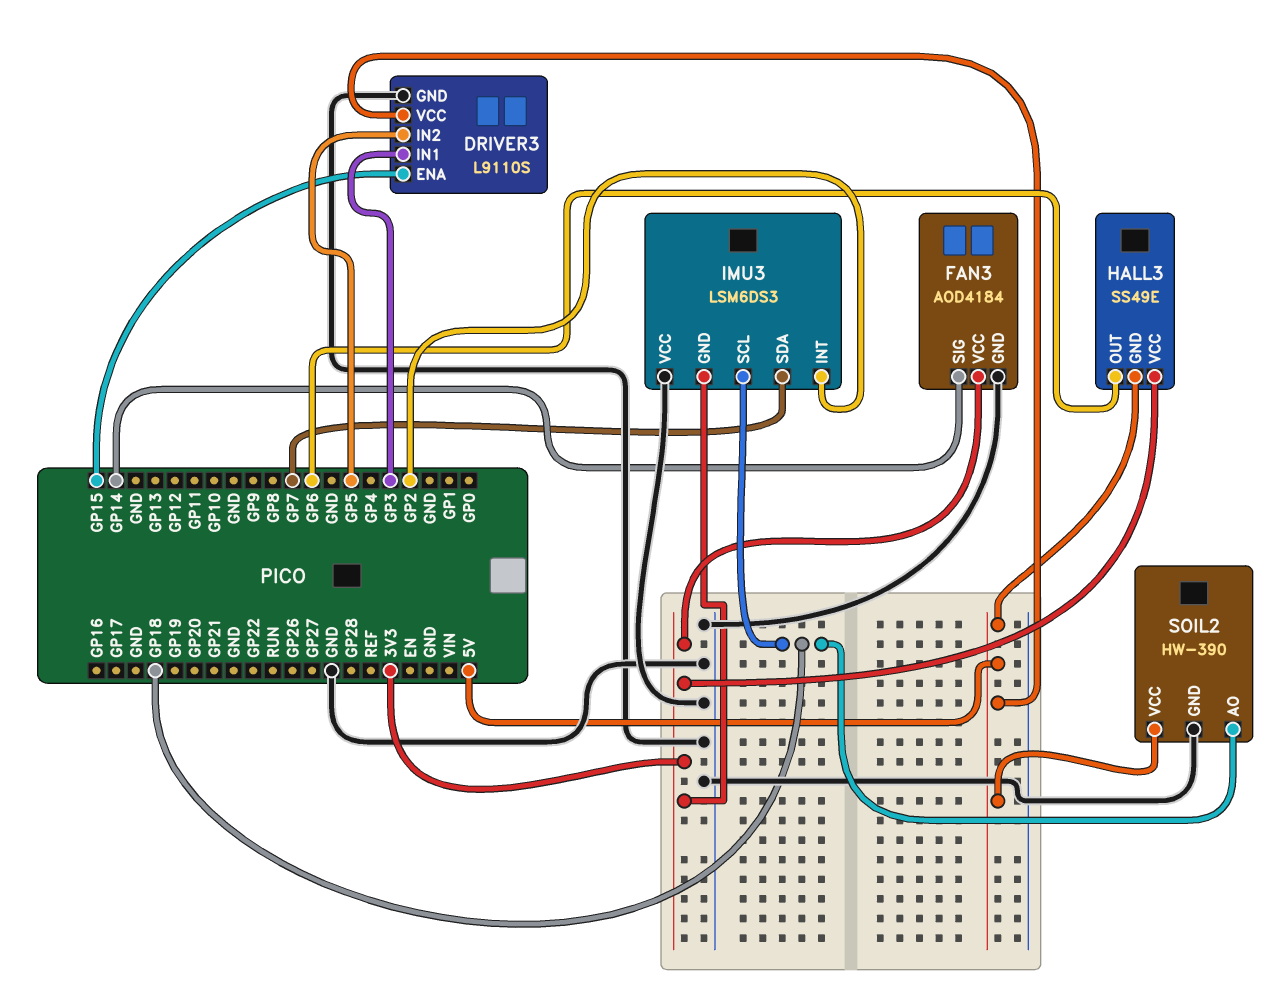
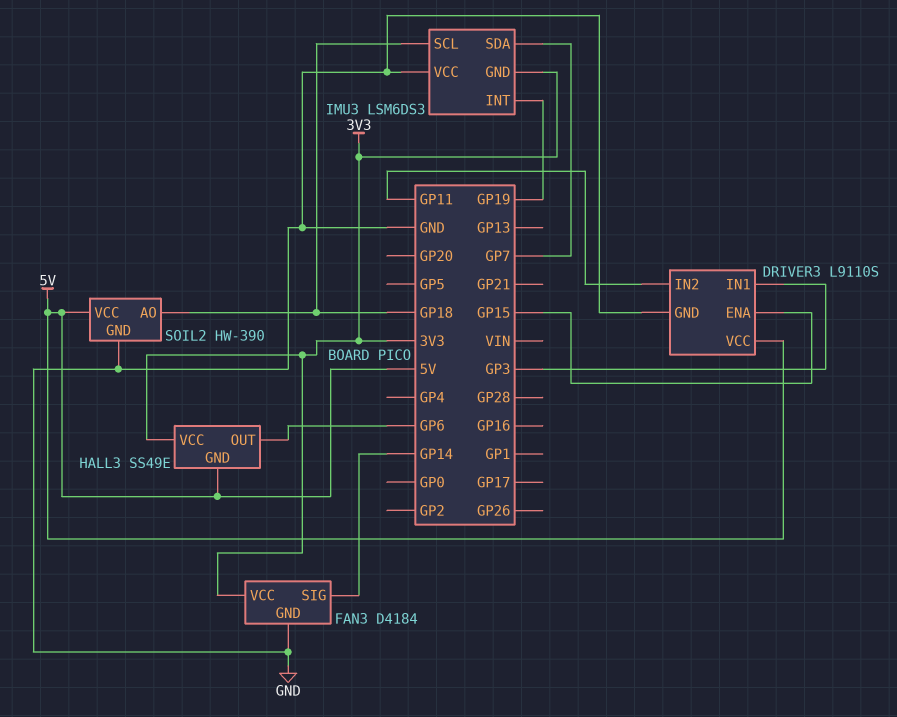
DRIVER3 pin IN2: GP5 -> GP11
FAN3: AOD4184 -> D4184
IMU3 pin INT: GP2 -> GP19

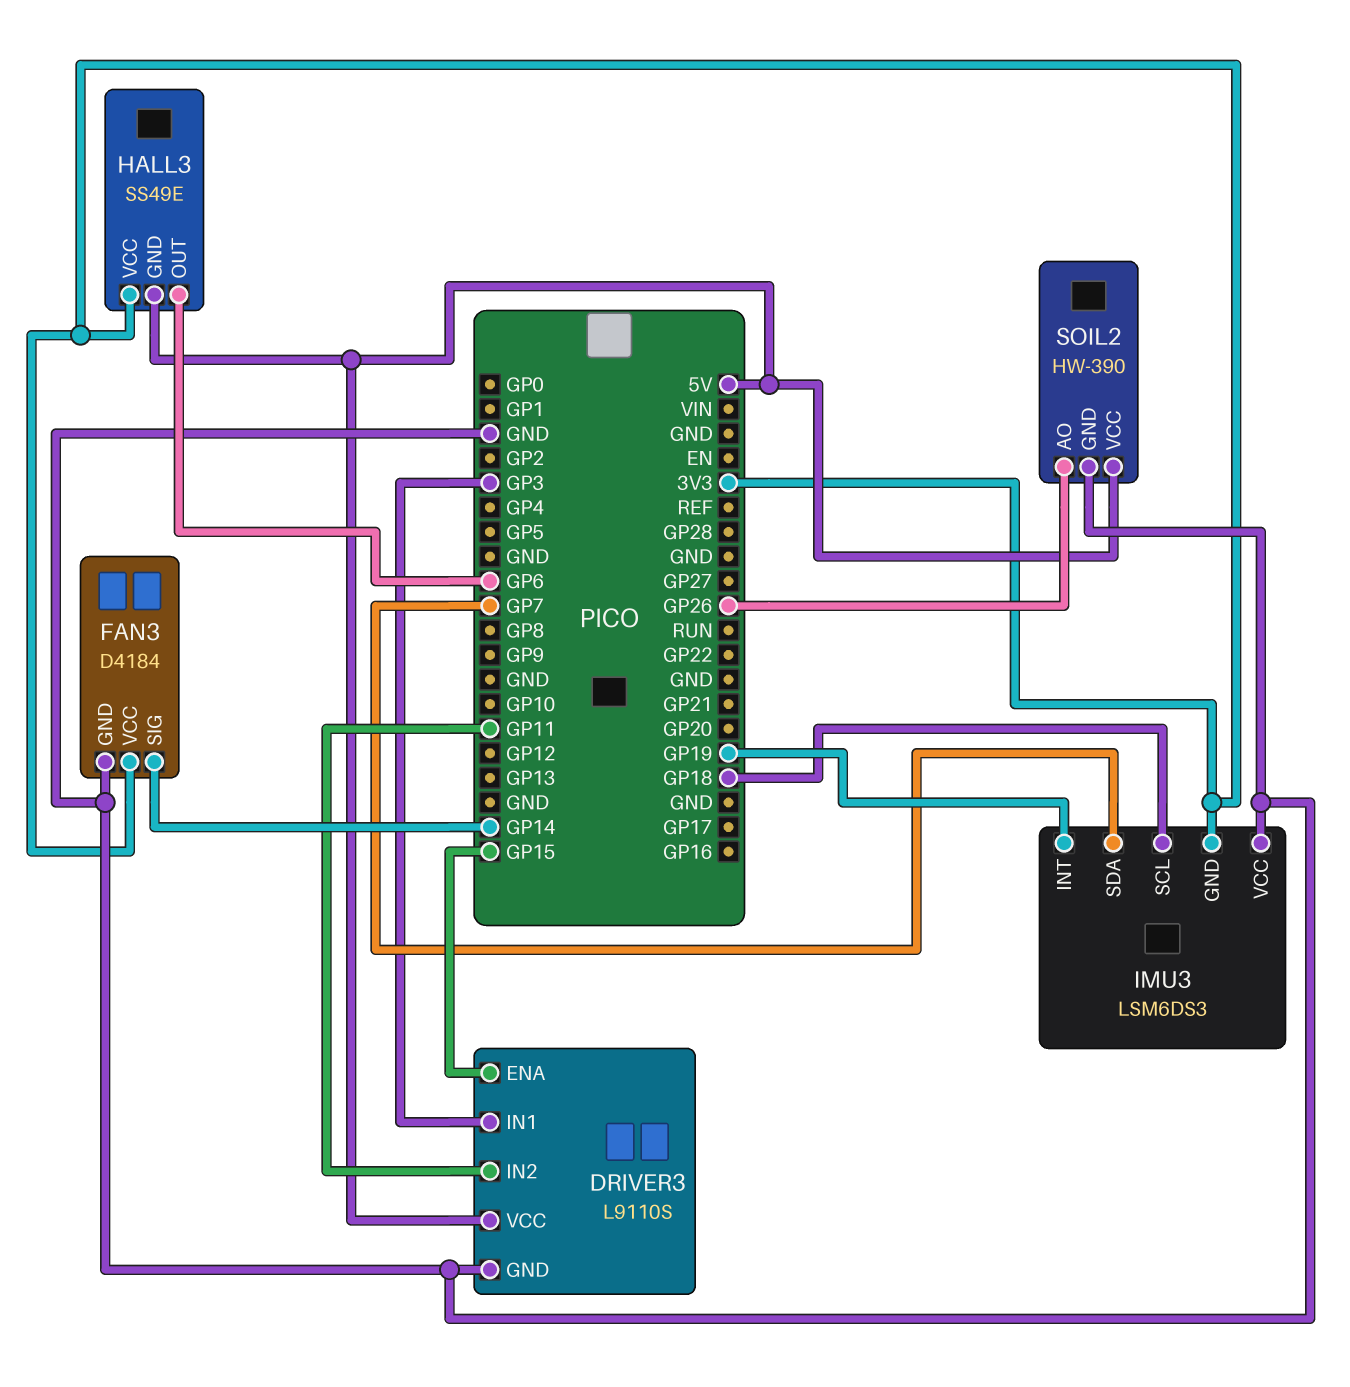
SOIL2 pin AO: GP18 -> GP26

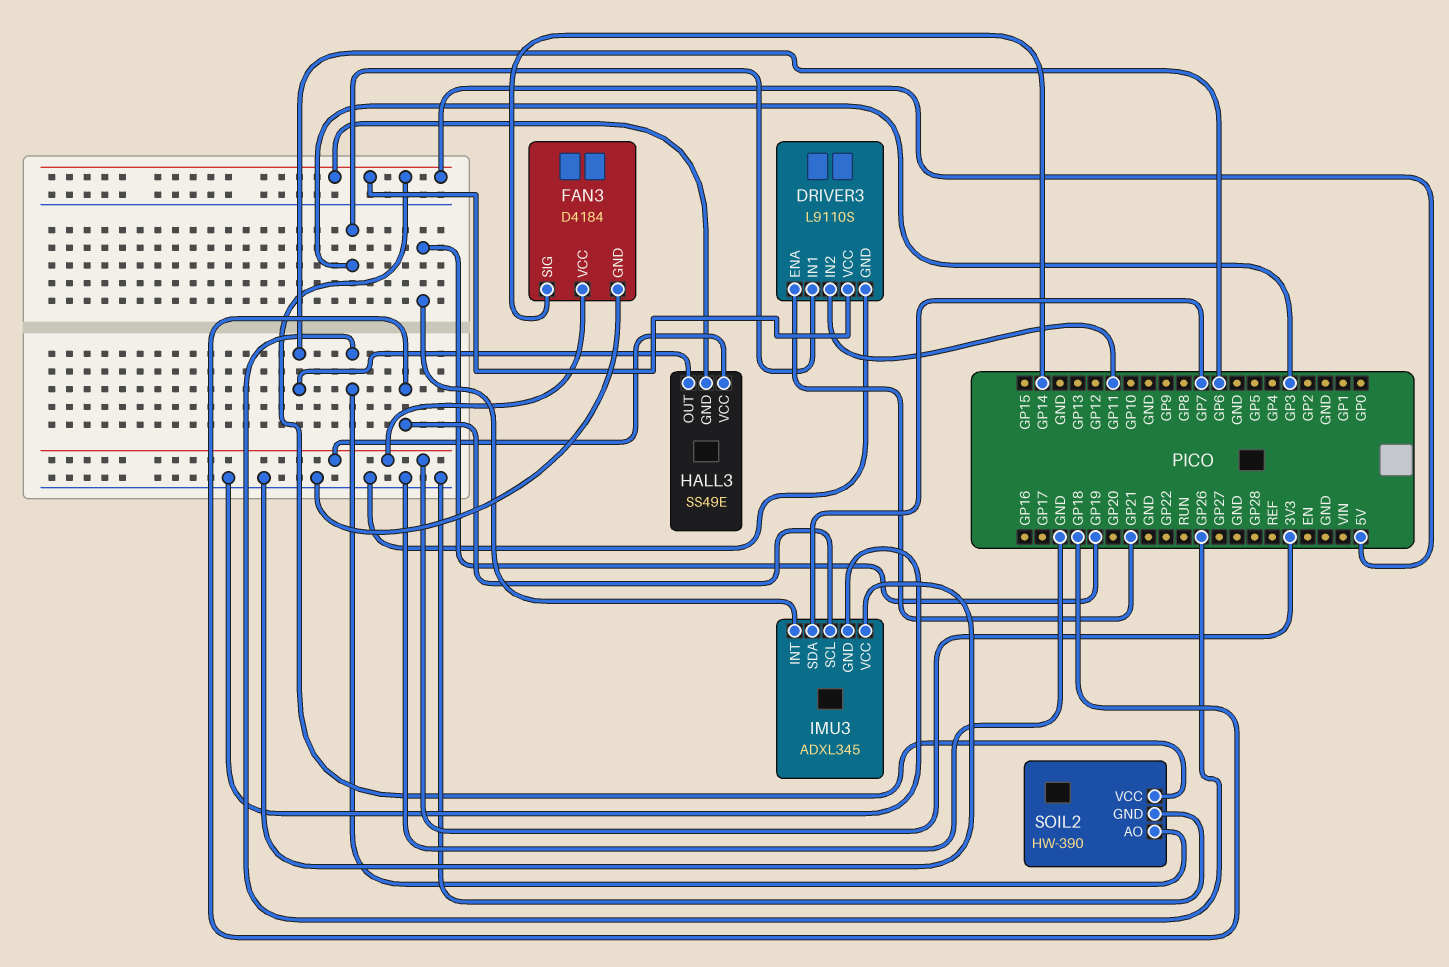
DRIVER3 pin ENA: GP15 -> GP21
IMU3: LSM6DS3 -> ADXL345
IMU3 pin GND: 3V3 -> GND

